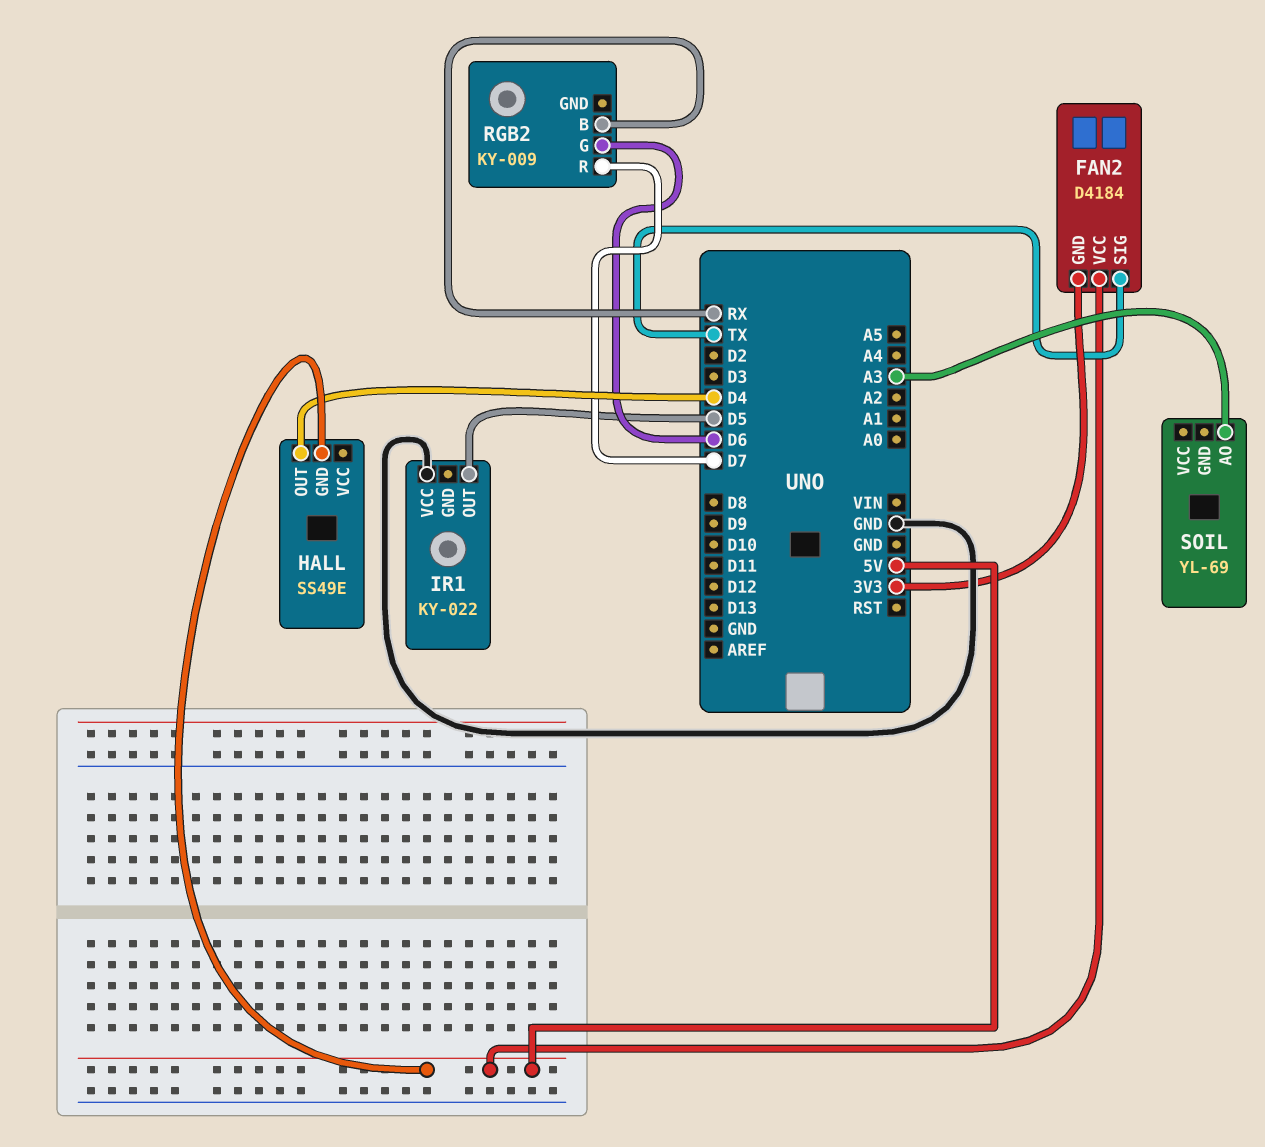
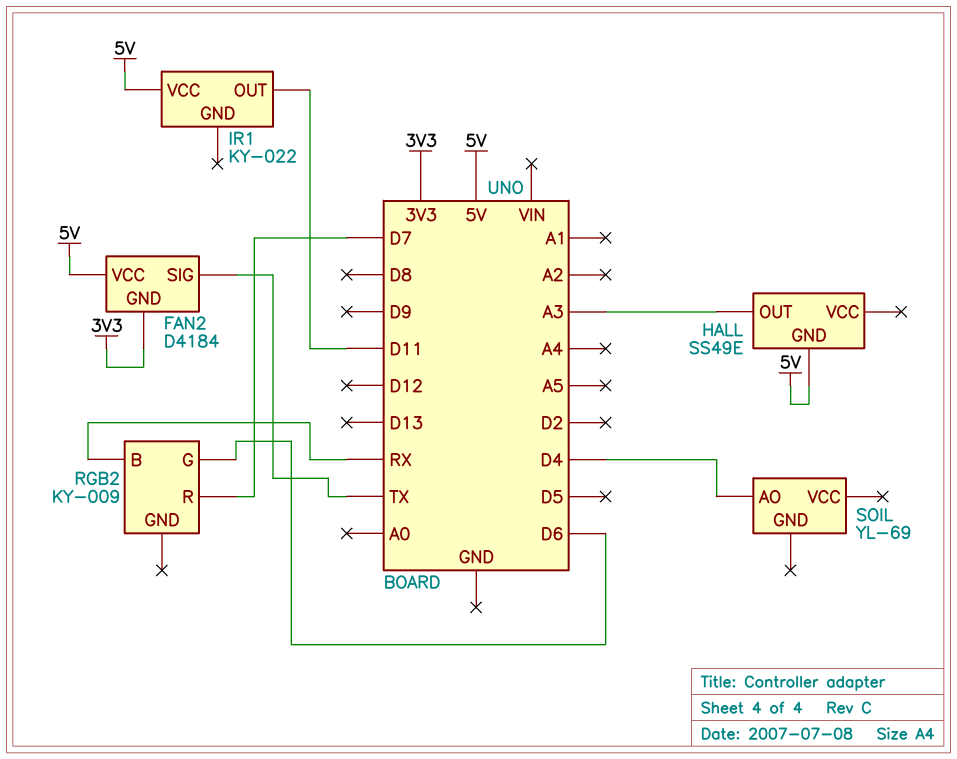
HALL pin OUT: D4 -> A3
IR1 pin OUT: D5 -> D11
IR1 pin VCC: GND -> 5V
SOIL pin AO: A3 -> D4

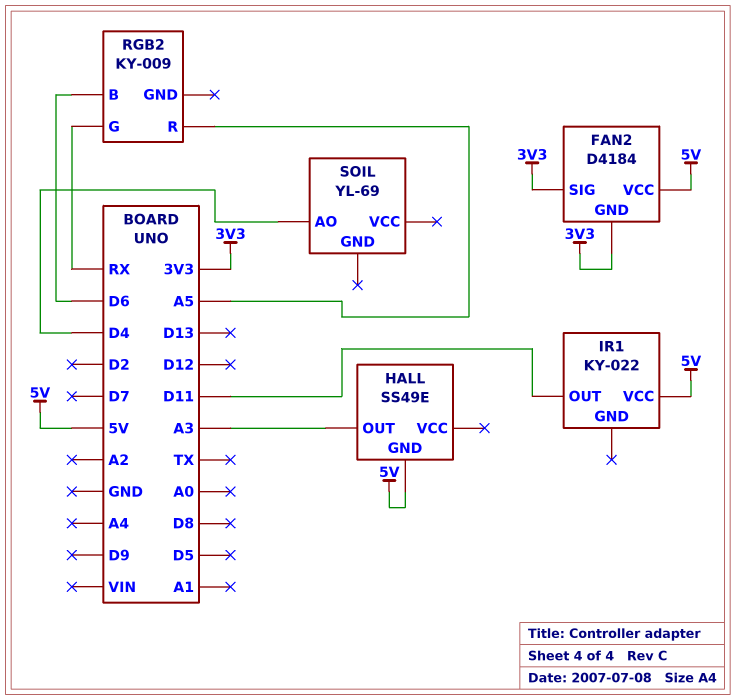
FAN2 pin SIG: TX -> 3V3
RGB2 pin B: RX -> D6
RGB2 pin G: D6 -> RX
RGB2 pin R: D7 -> A5

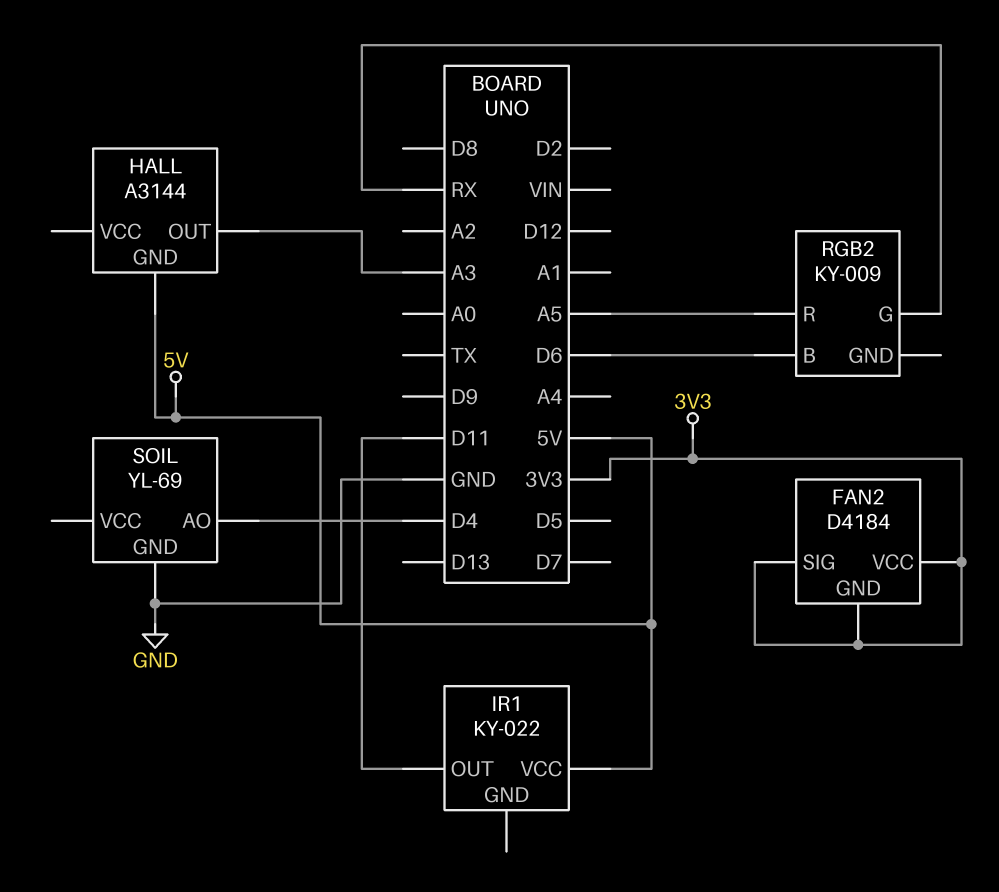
FAN2 pin VCC: 5V -> 3V3
HALL: SS49E -> A3144
SOIL pin GND: none -> GND

